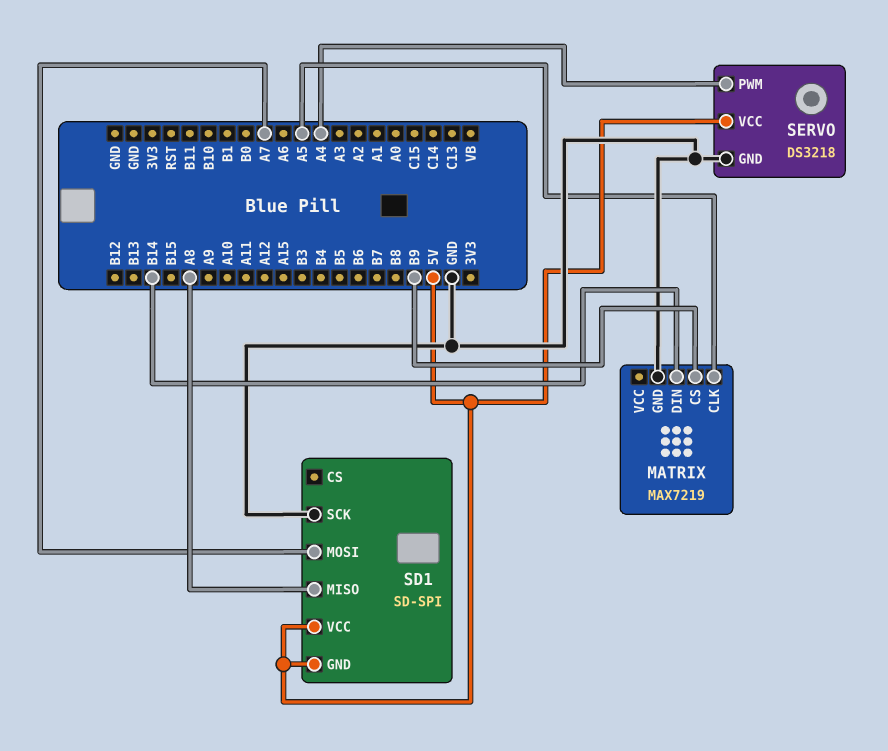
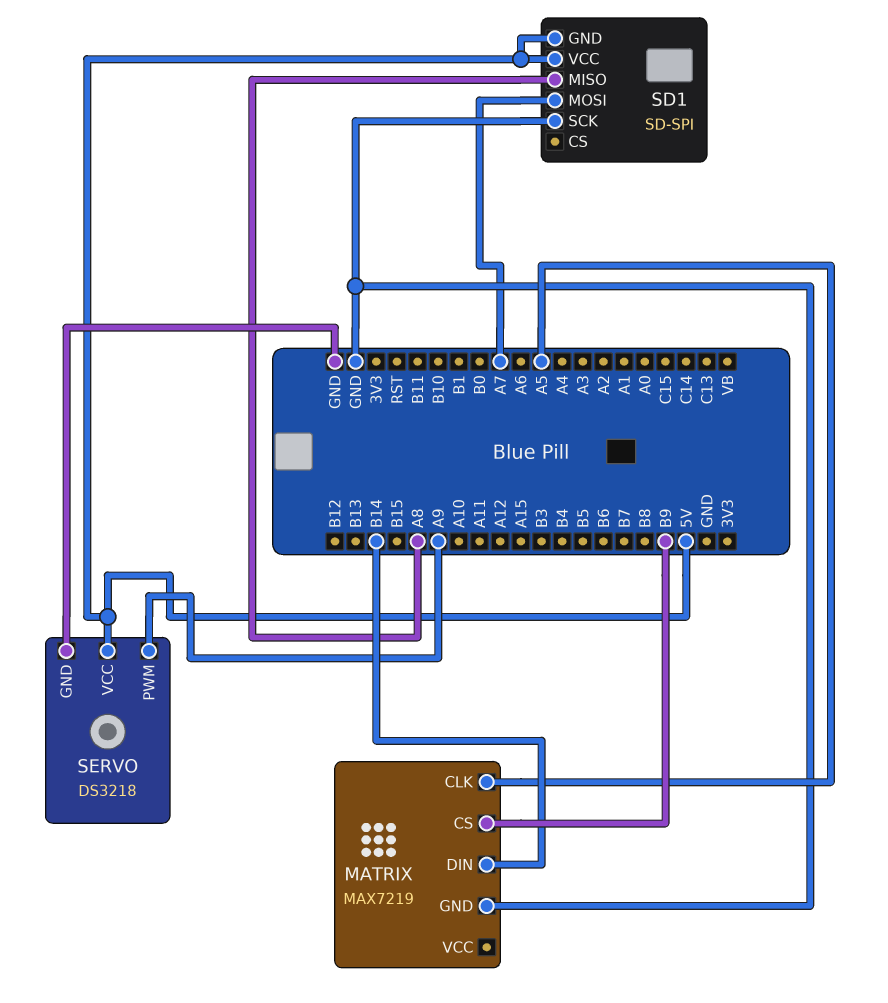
SERVO pin PWM: A4 -> A9

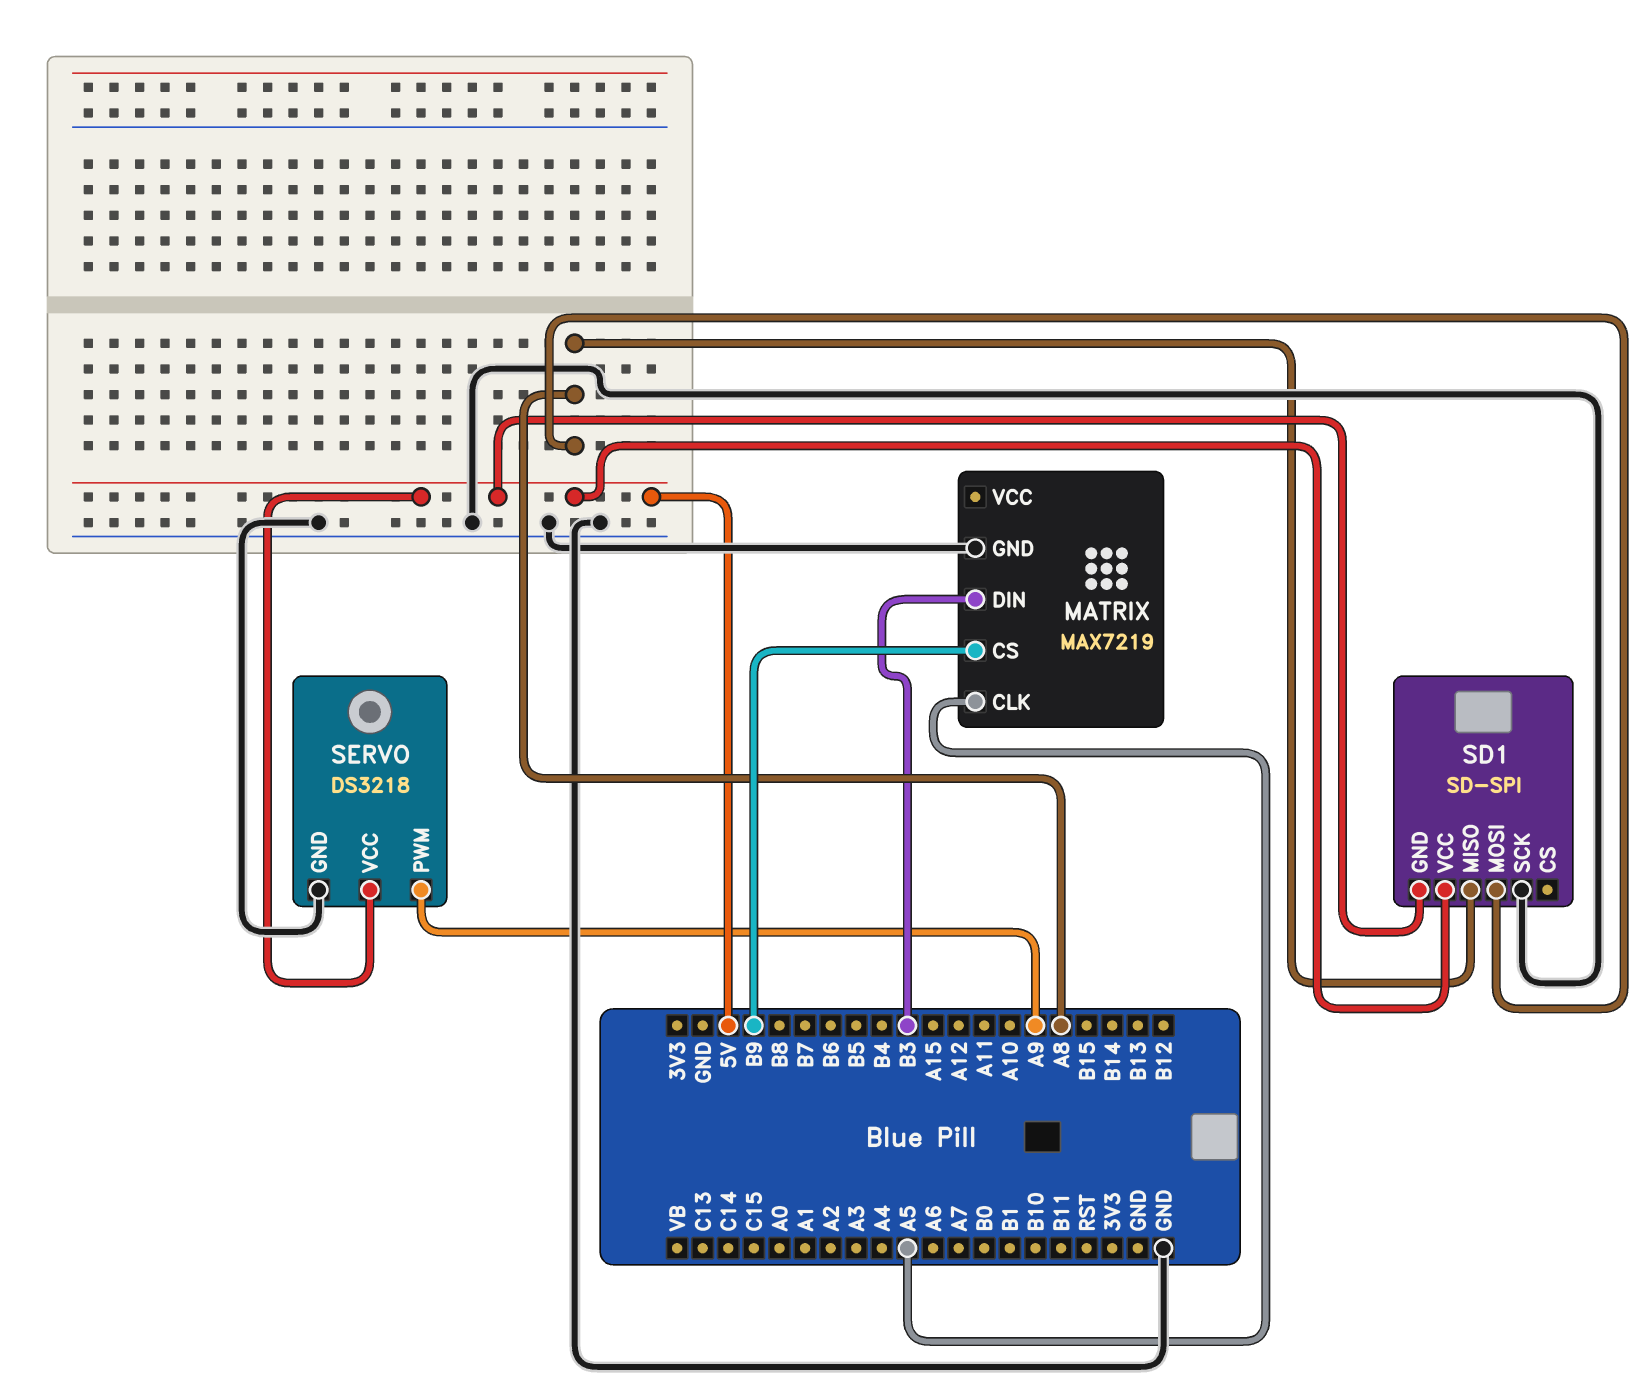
MATRIX pin DIN: B14 -> B3
SD1 pin MOSI: A7 -> A8

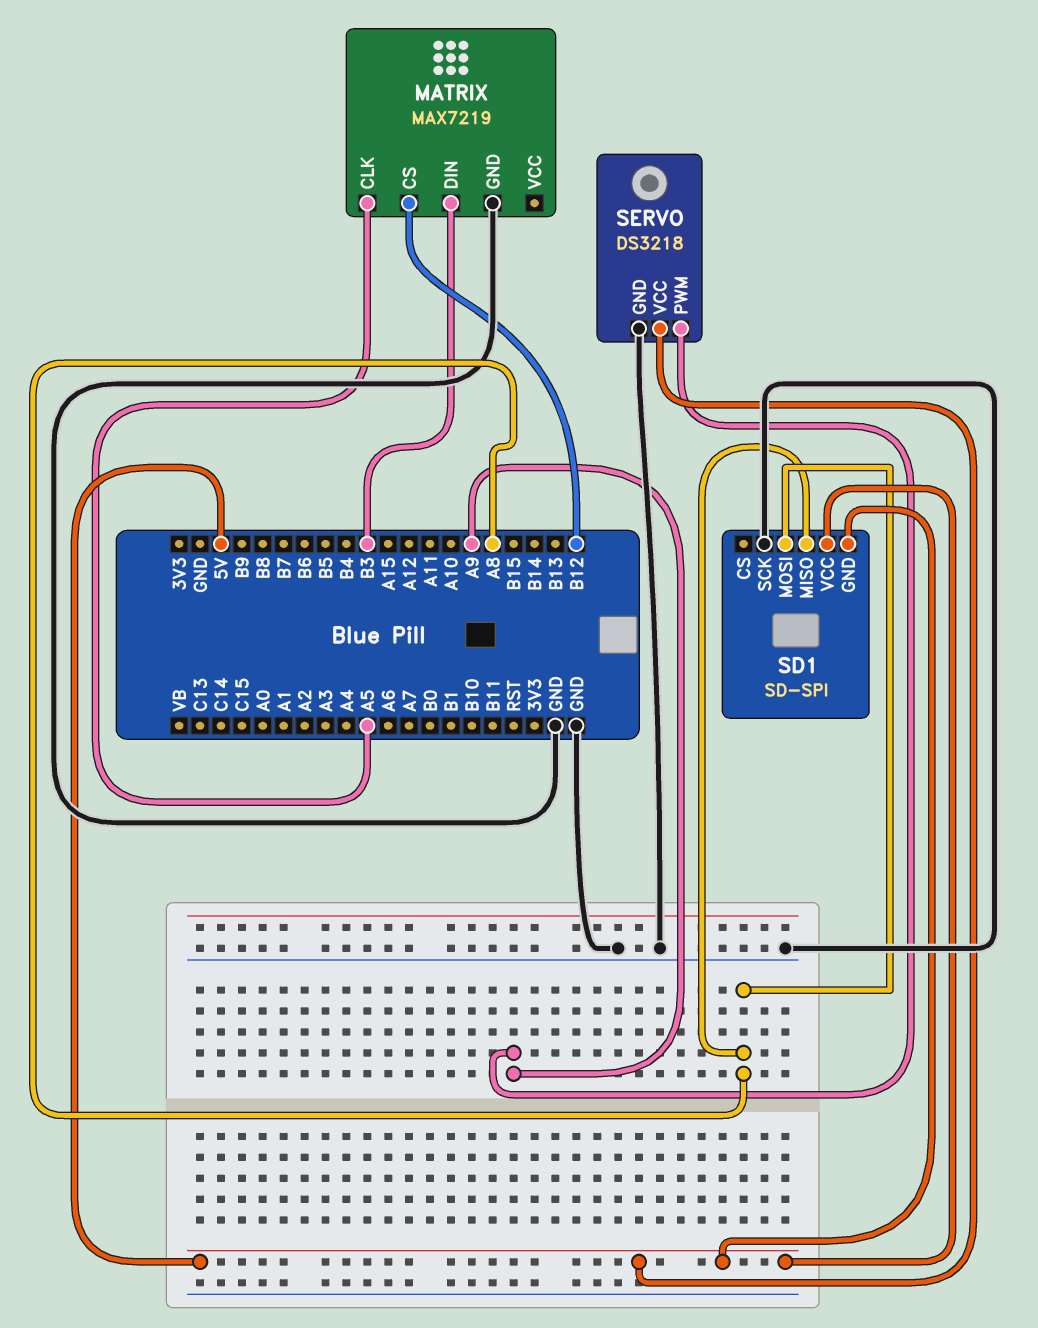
MATRIX pin CS: B9 -> B12

